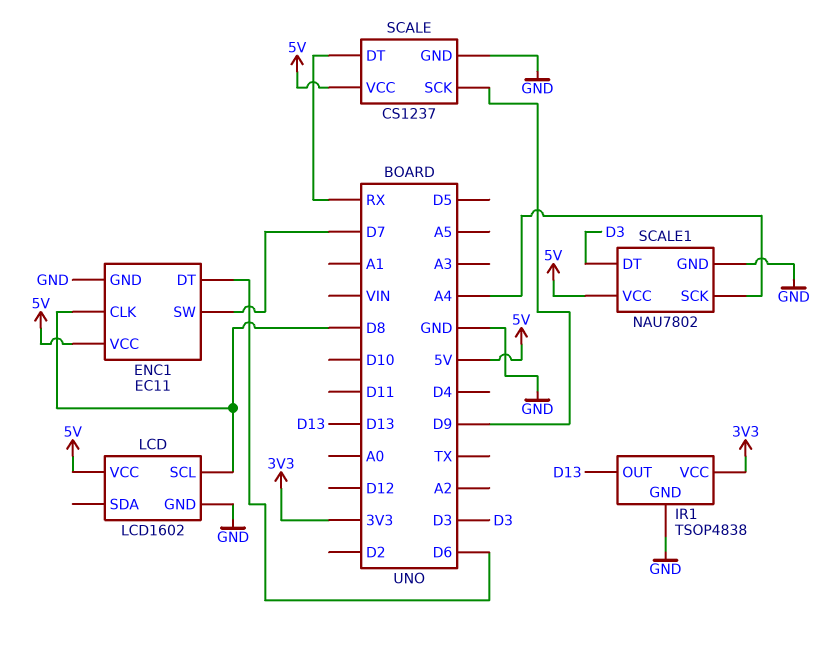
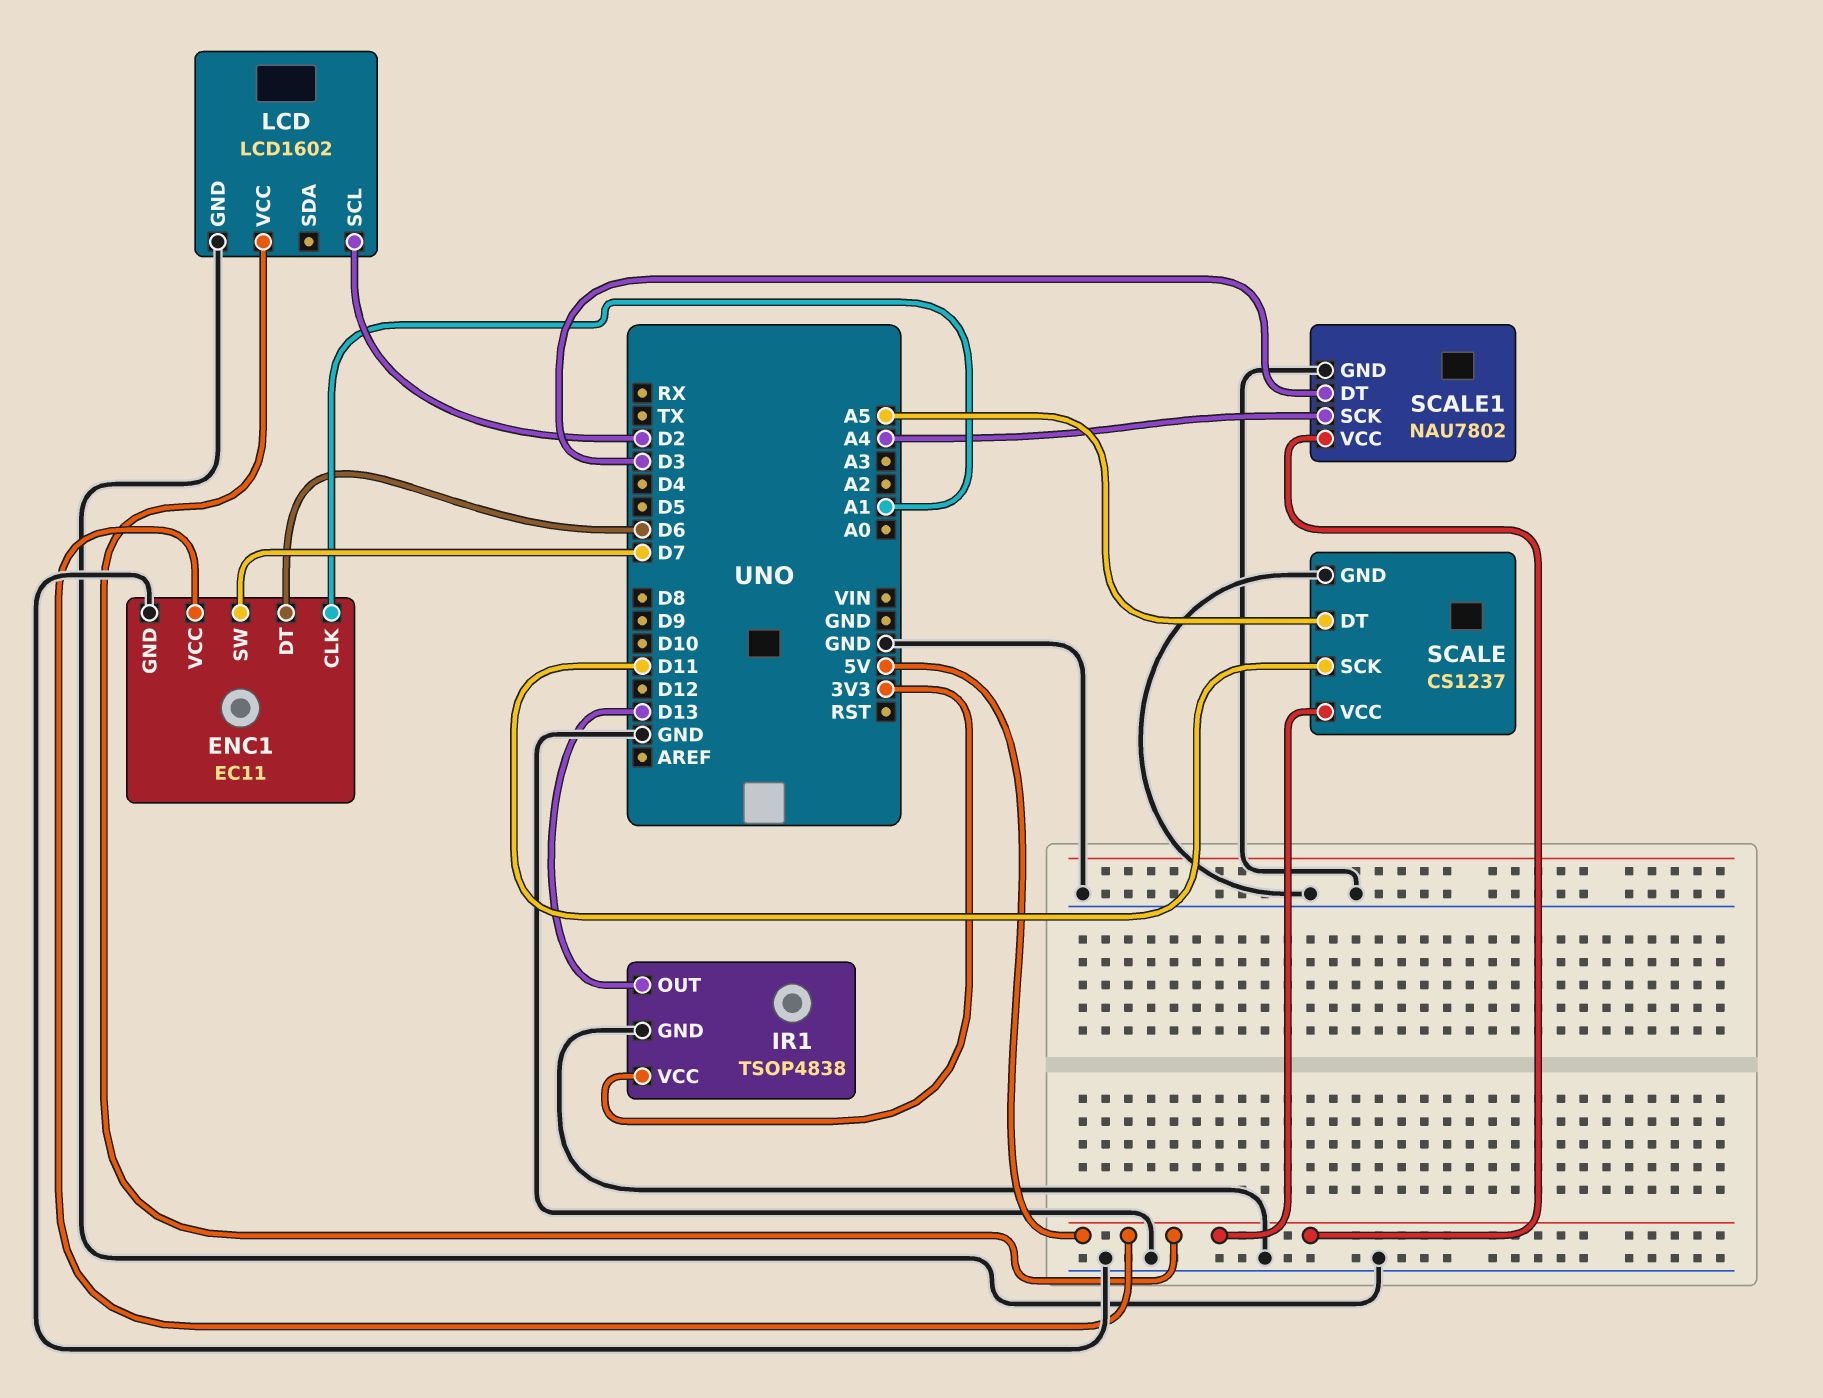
ENC1 pin CLK: D8 -> A1
LCD pin SCL: D8 -> D2
SCALE pin DT: RX -> A5
SCALE pin SCK: D9 -> D11

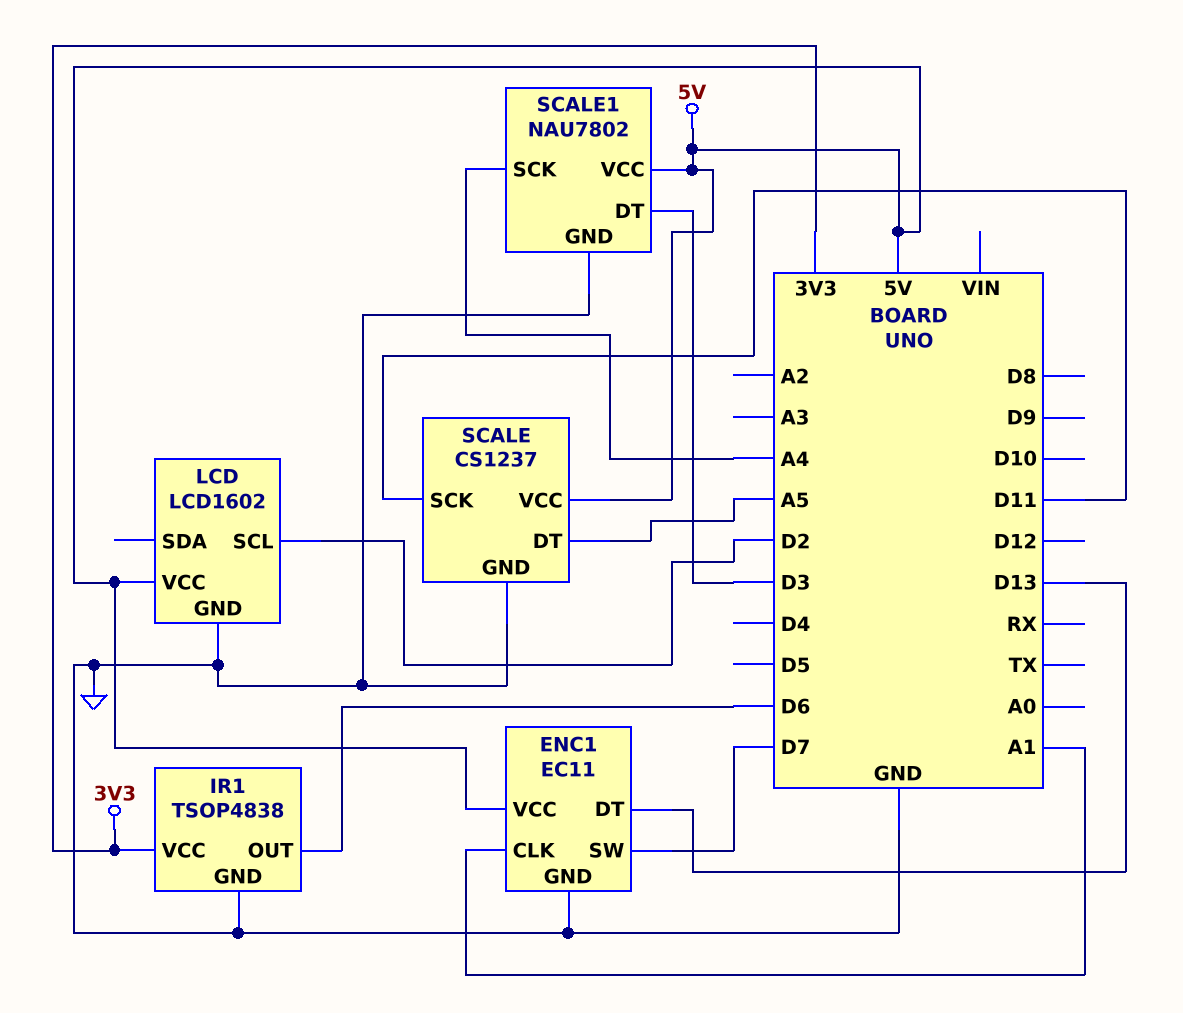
ENC1 pin DT: D6 -> D13
IR1 pin OUT: D13 -> D6

